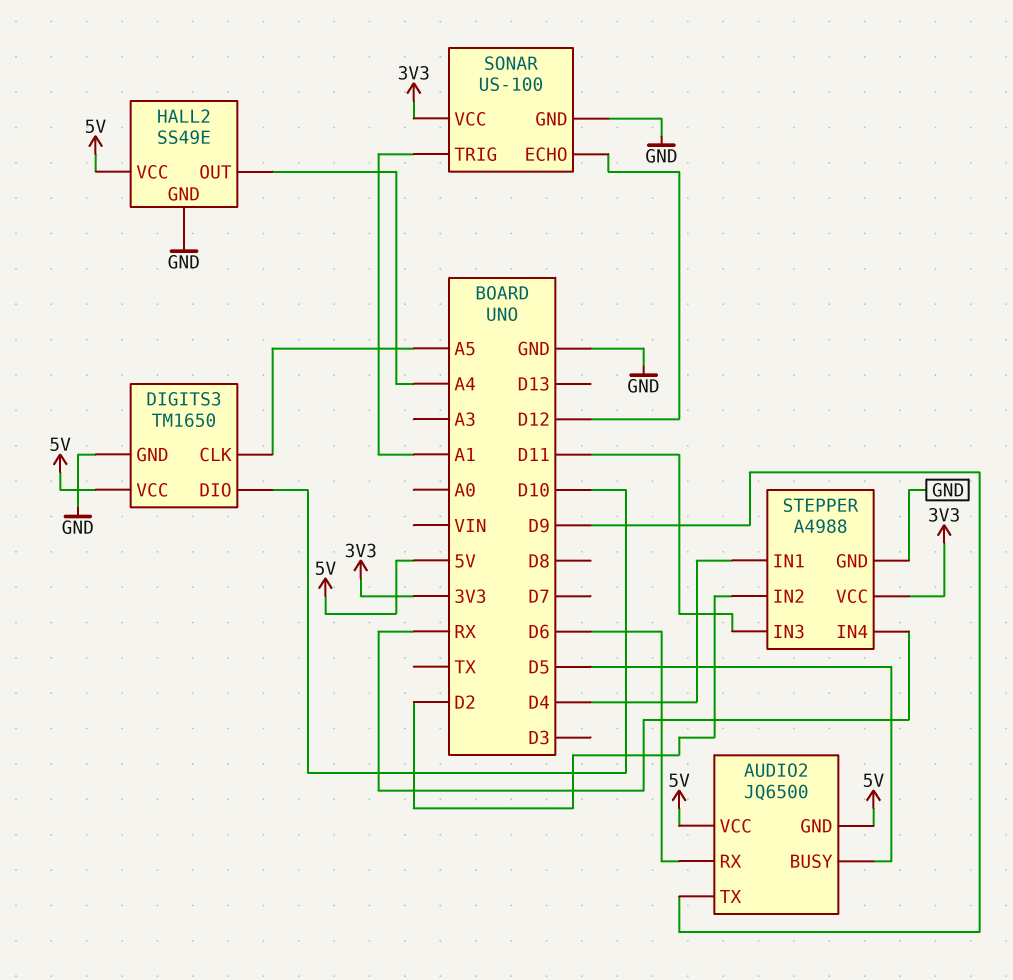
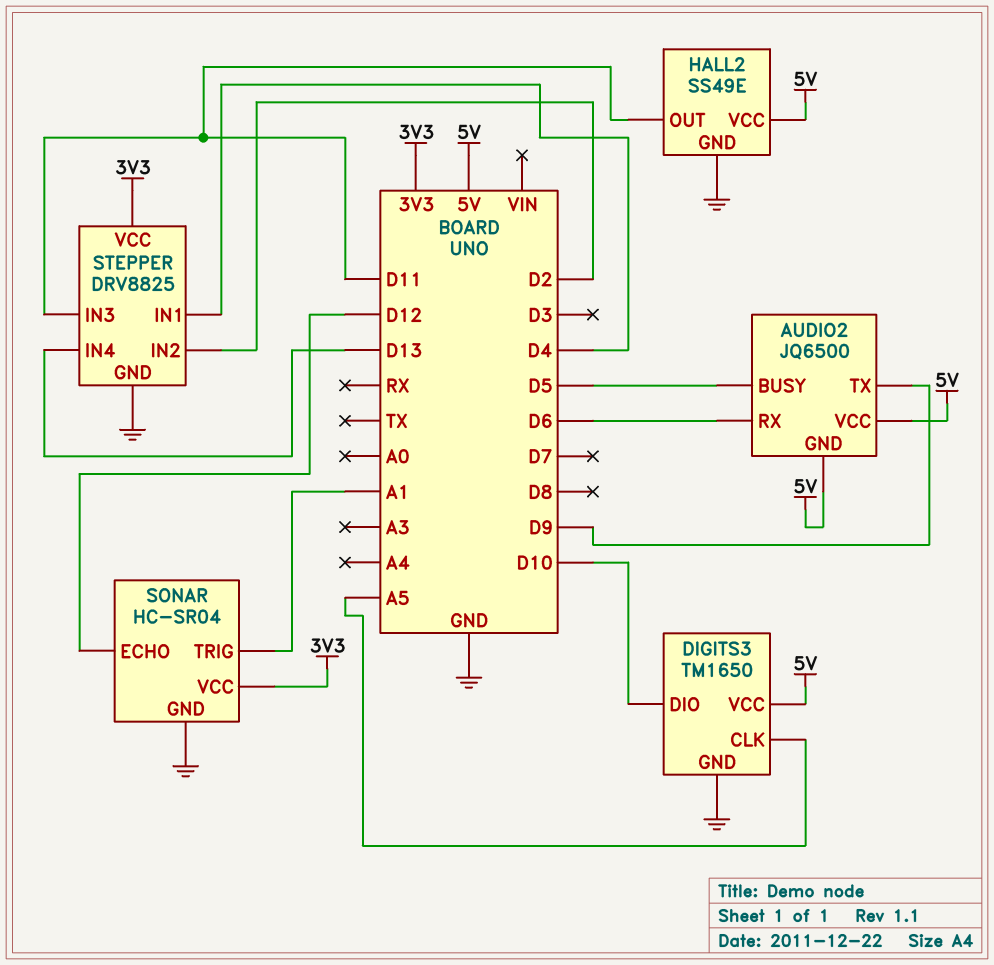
HALL2 pin OUT: A4 -> D11
SONAR: US-100 -> HC-SR04
STEPPER: A4988 -> DRV8825
STEPPER pin IN4: RX -> D13

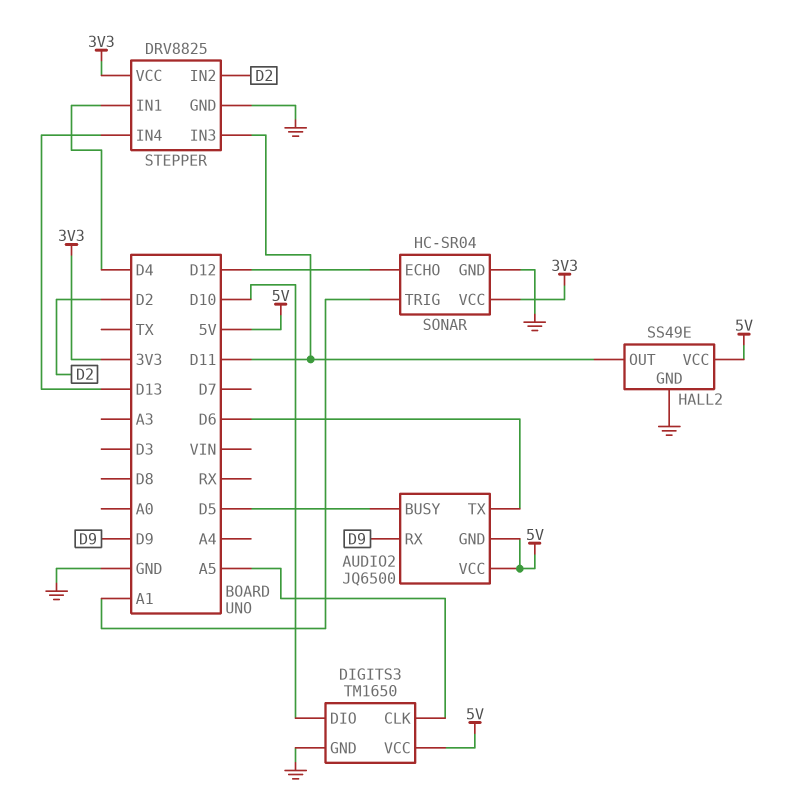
AUDIO2 pin RX: D6 -> D9
AUDIO2 pin TX: D9 -> D6

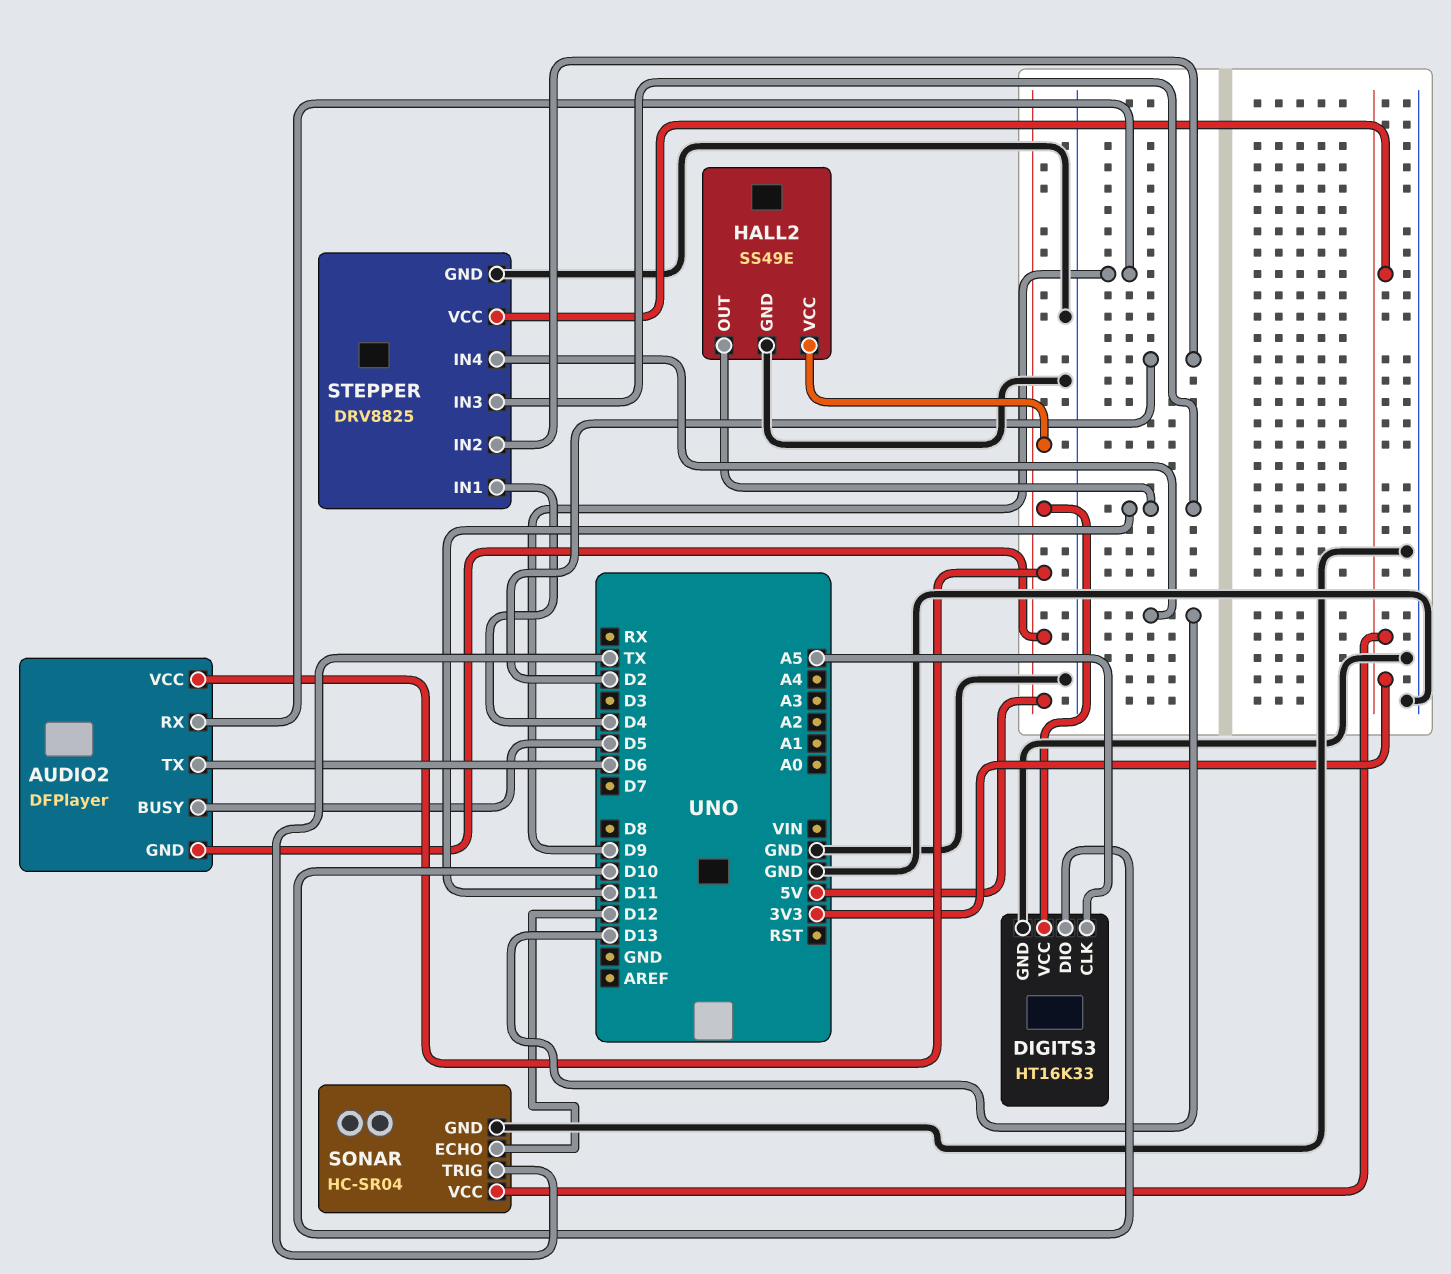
AUDIO2: JQ6500 -> DFPlayer
DIGITS3: TM1650 -> HT16K33
SONAR pin TRIG: A1 -> TX

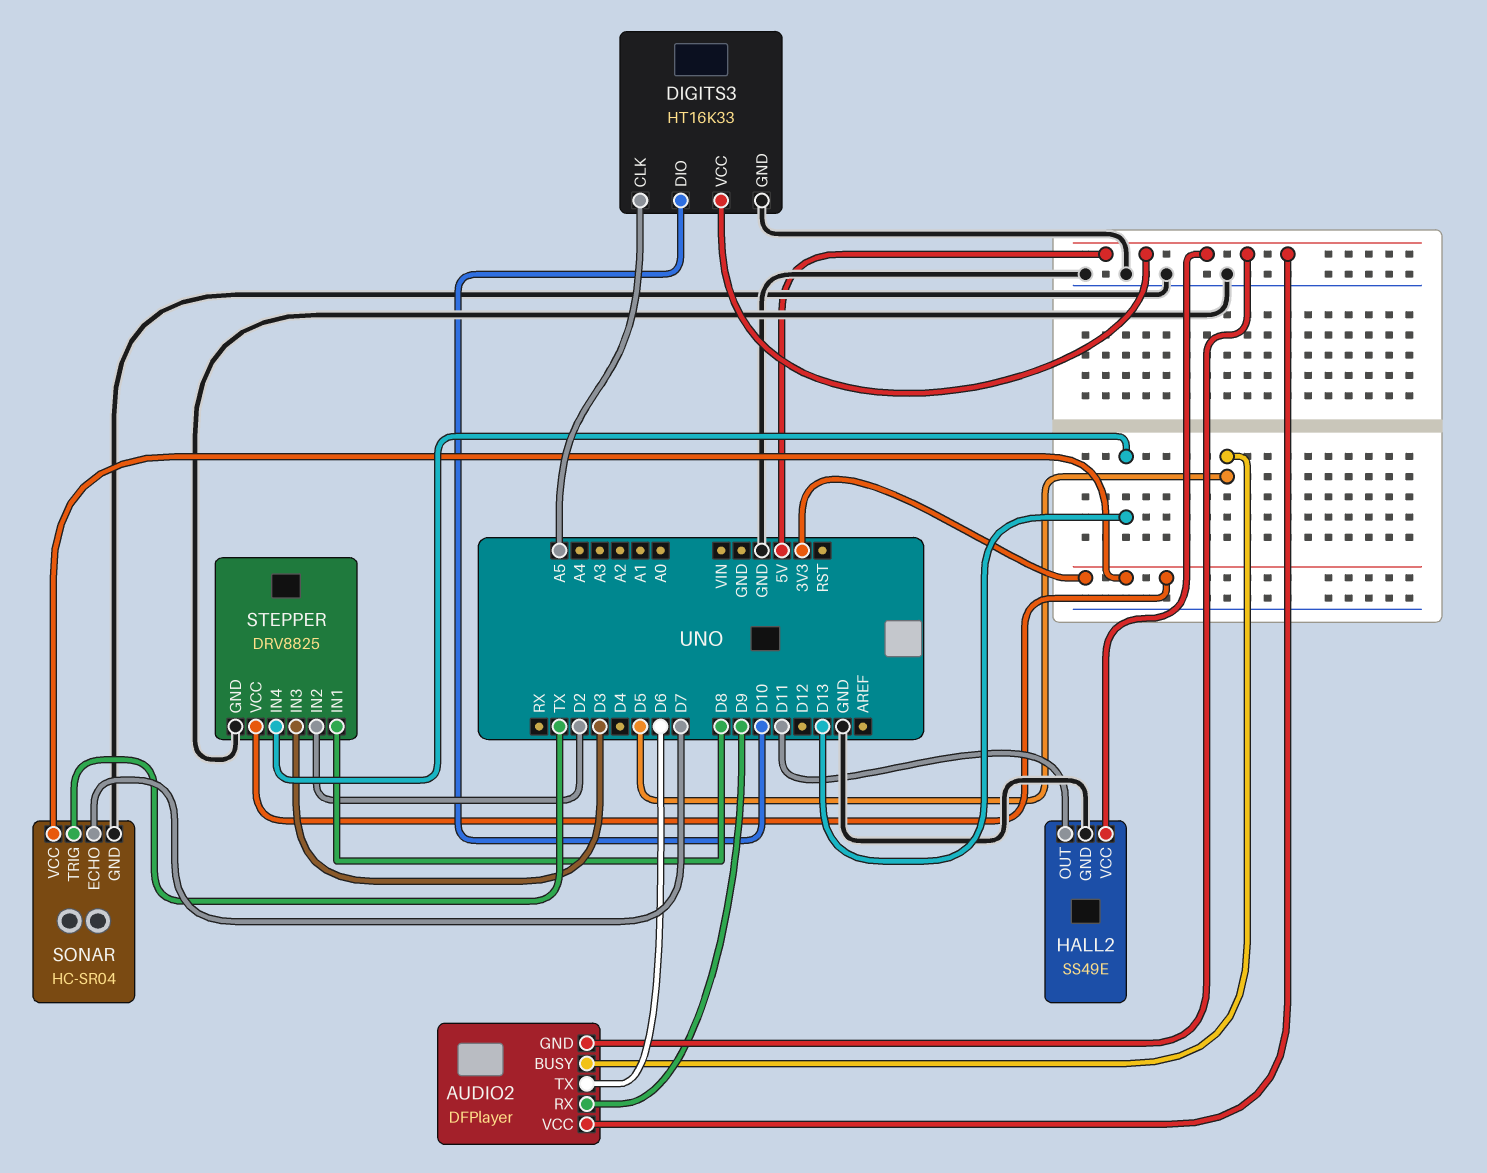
SONAR pin ECHO: D12 -> D7
STEPPER pin IN1: D4 -> D8
STEPPER pin IN3: D11 -> D3

